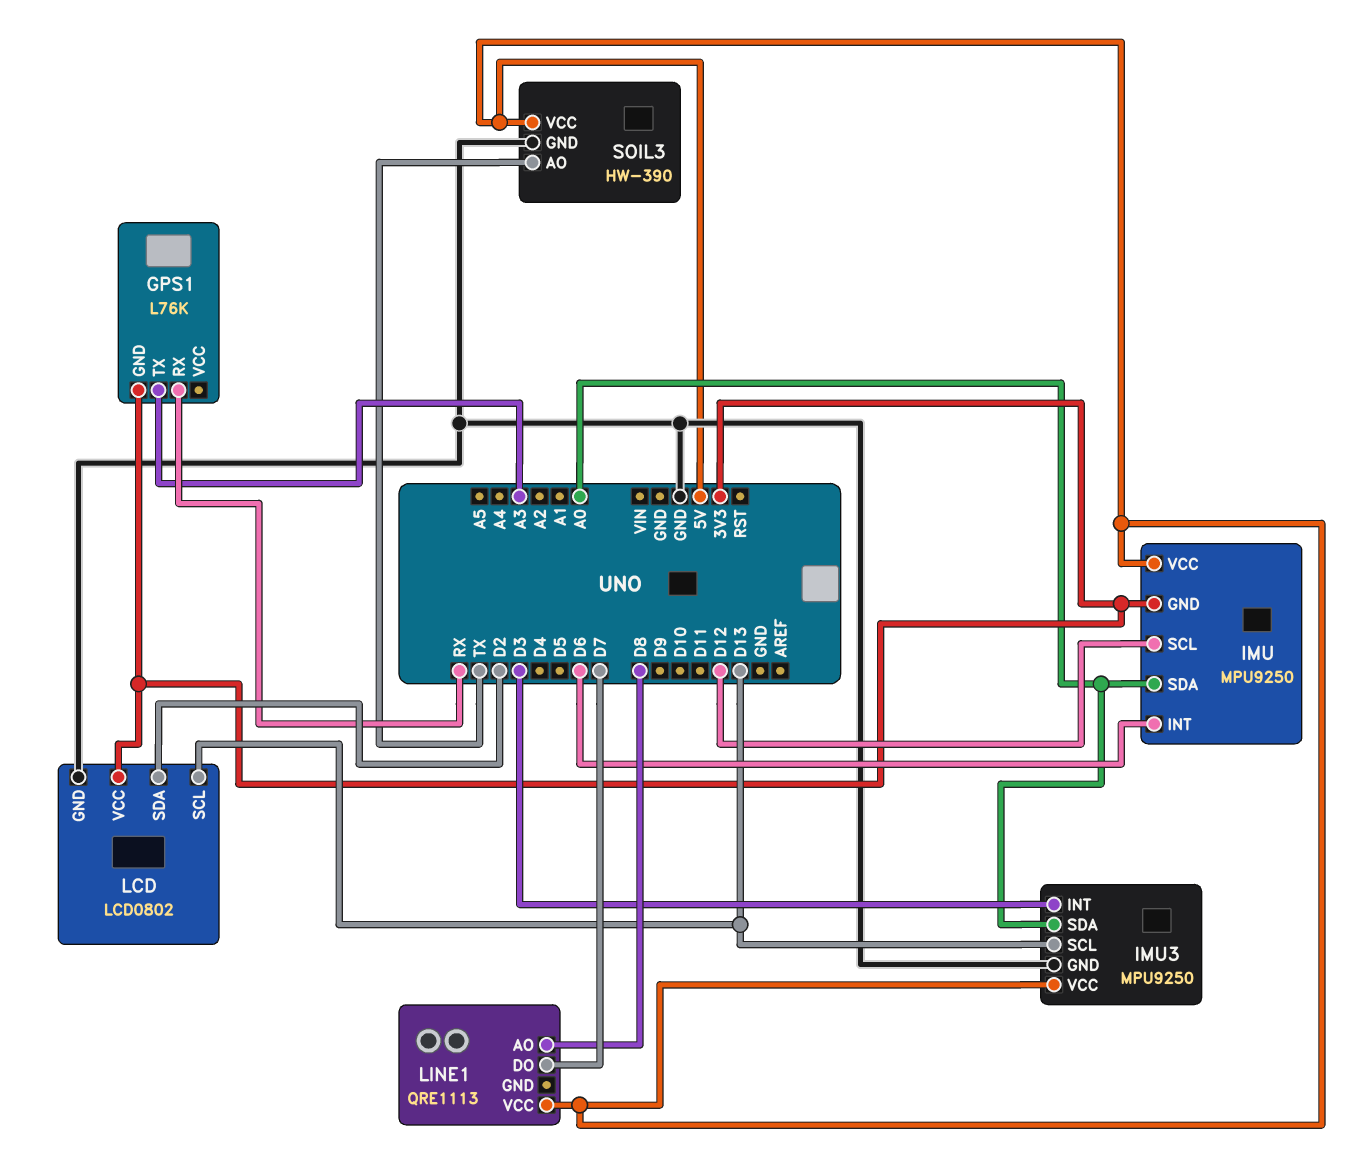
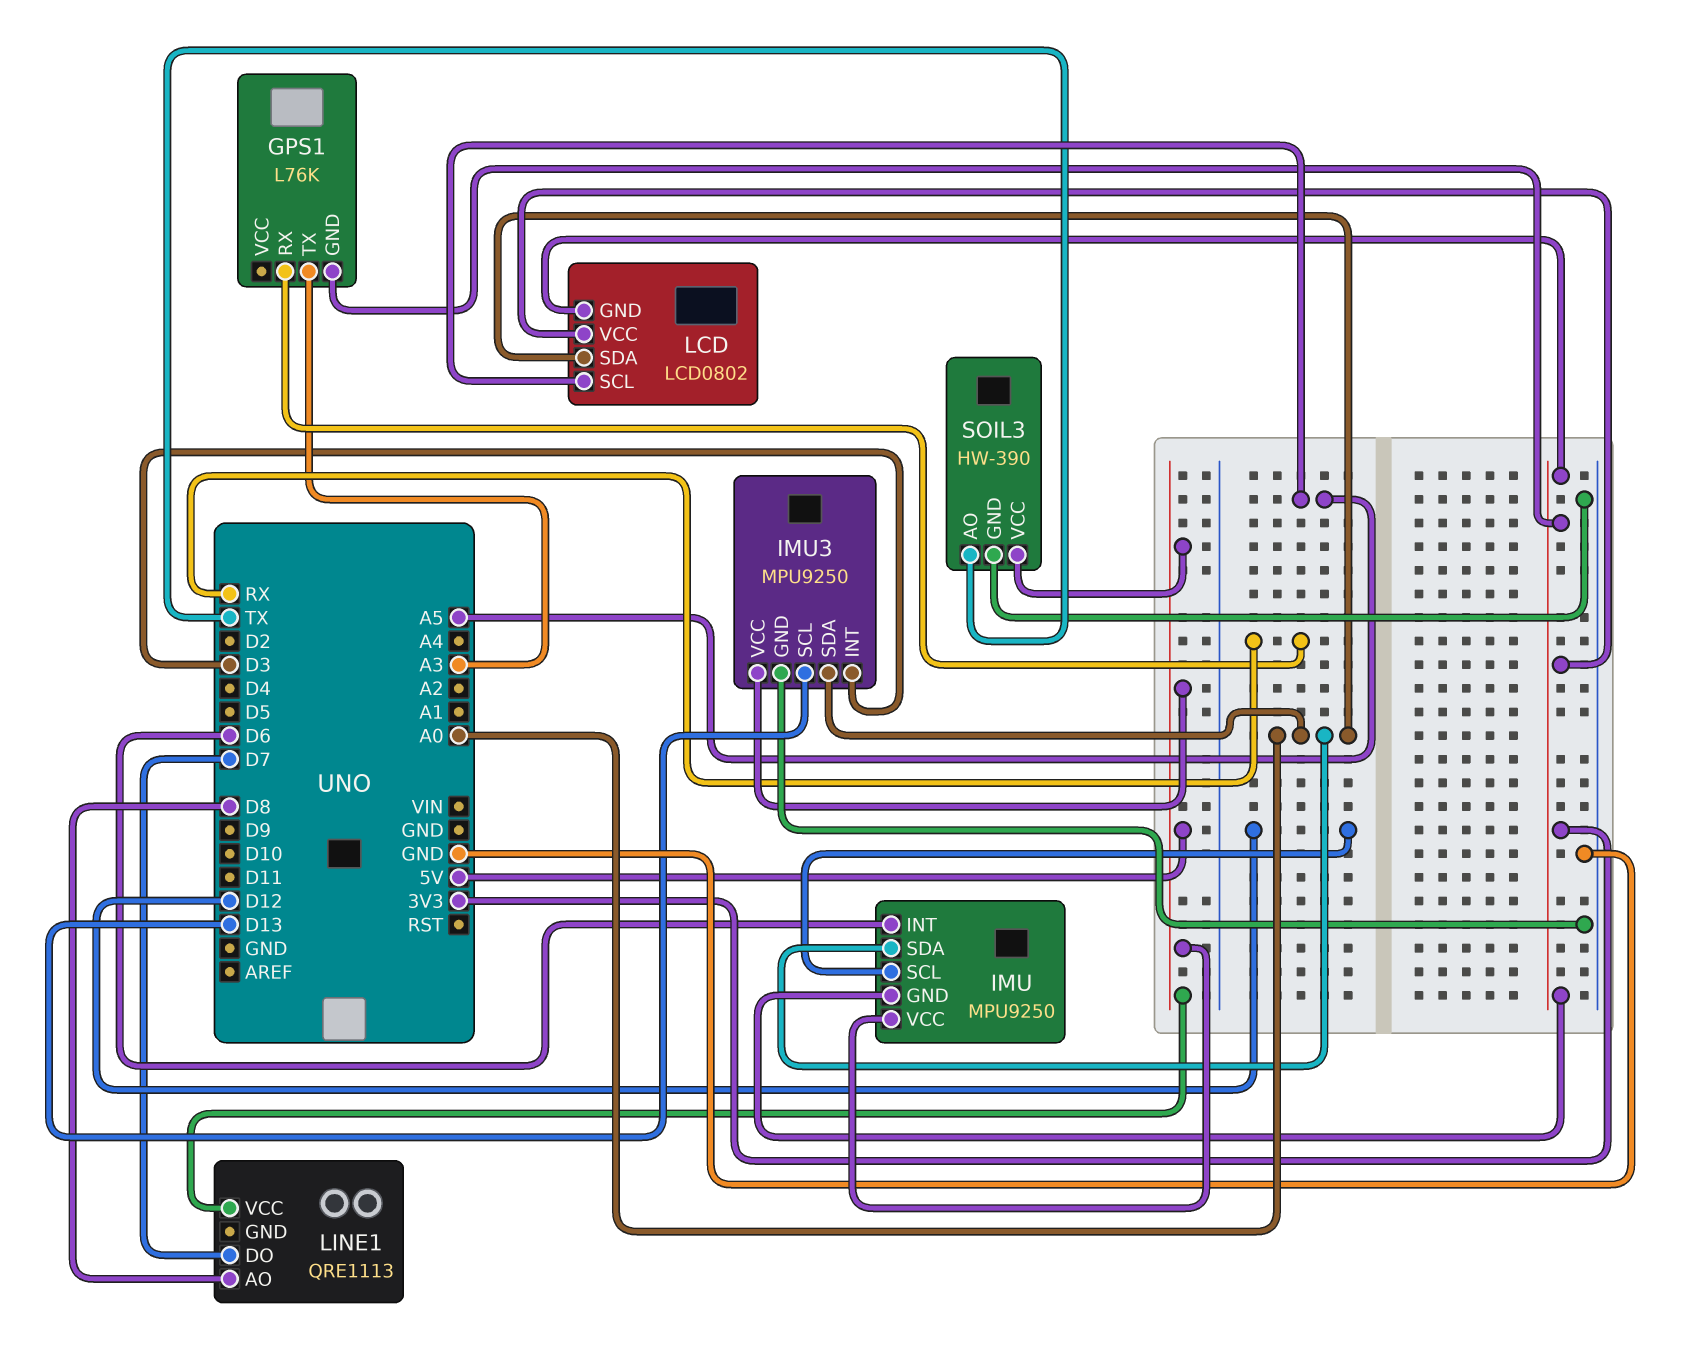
LCD pin GND: GND -> 3V3
LCD pin SCL: D13 -> A5
LCD pin SDA: D2 -> A0

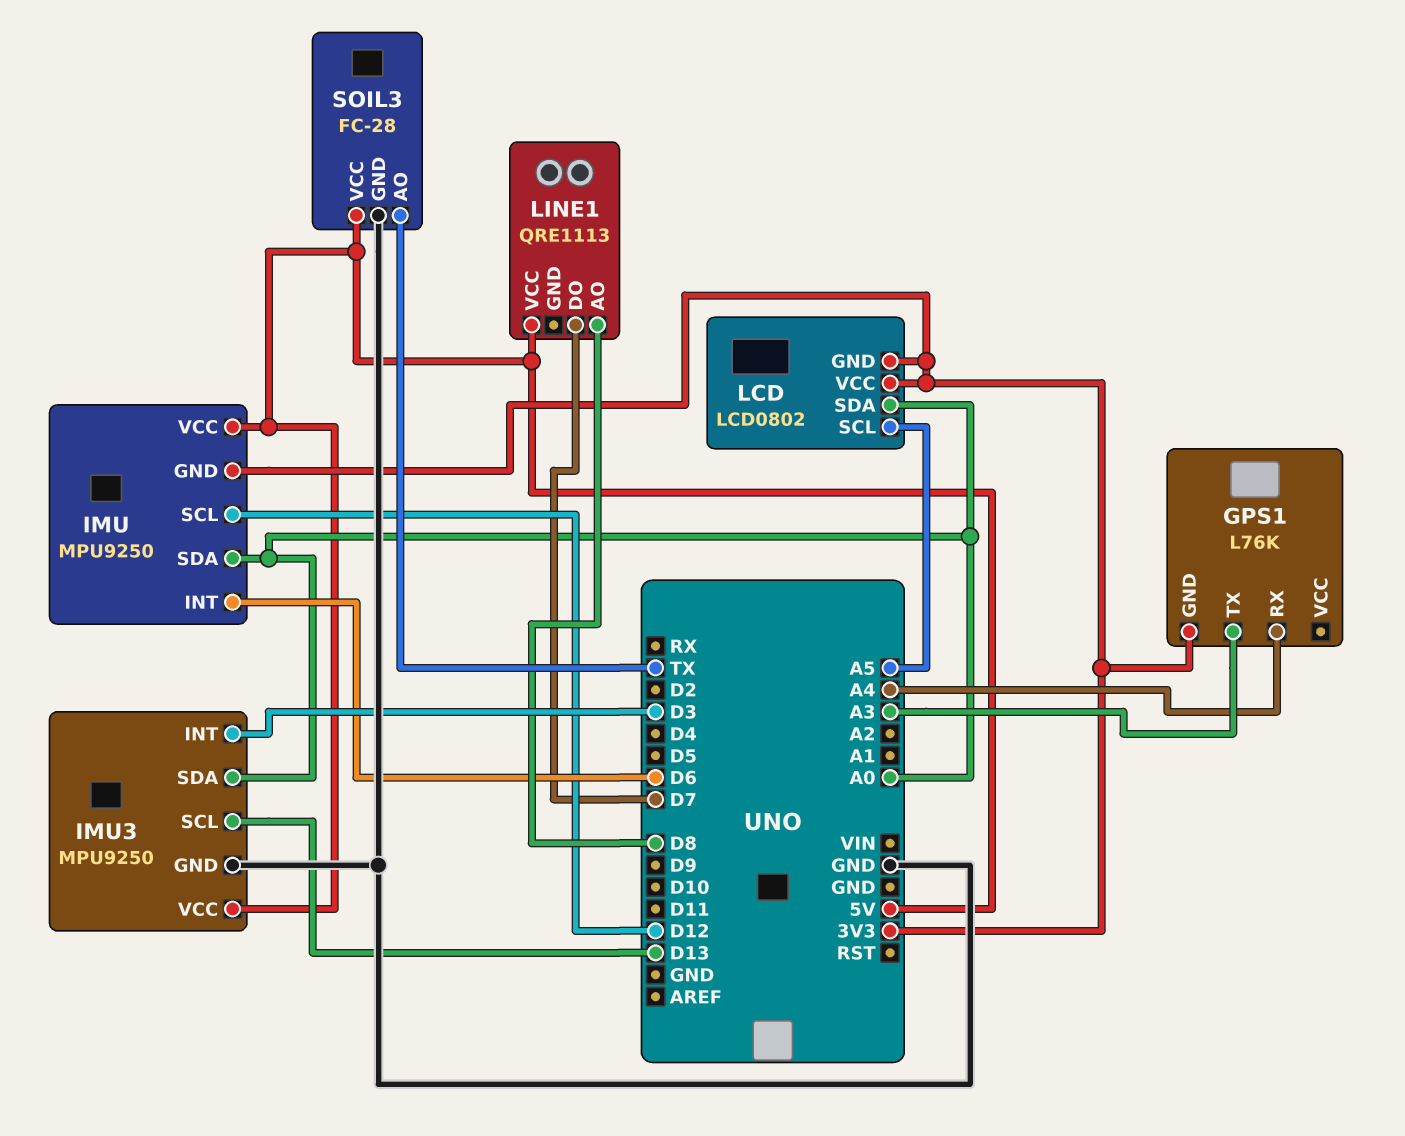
GPS1 pin RX: RX -> A4
SOIL3: HW-390 -> FC-28

